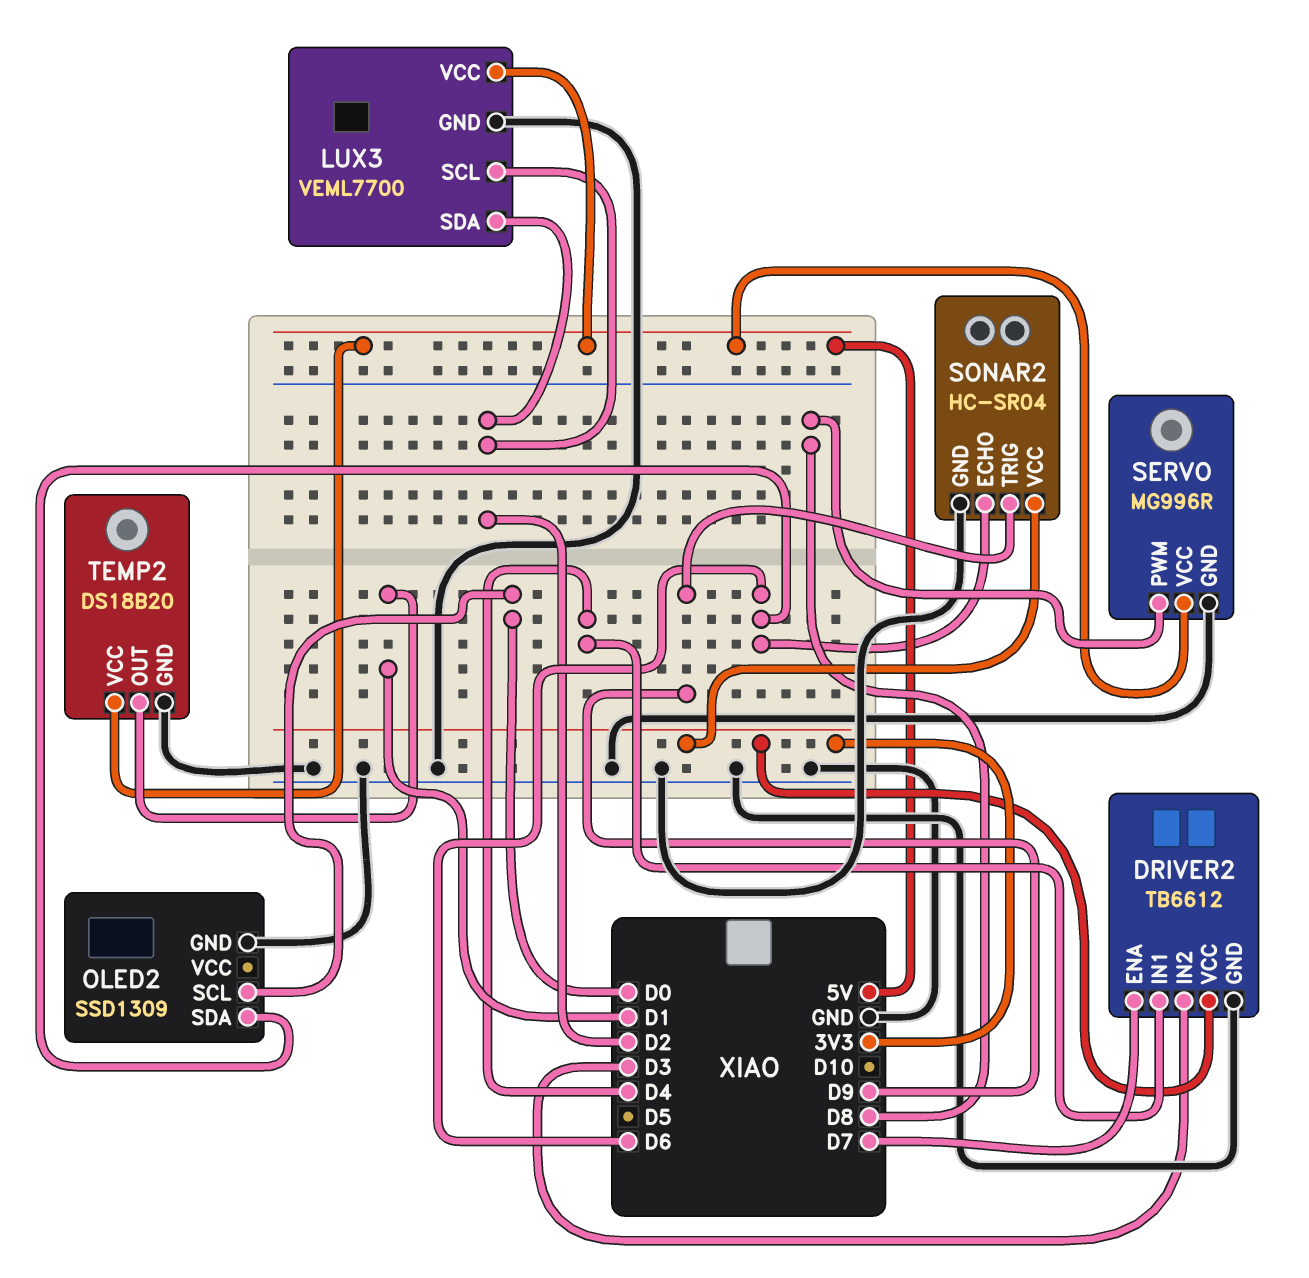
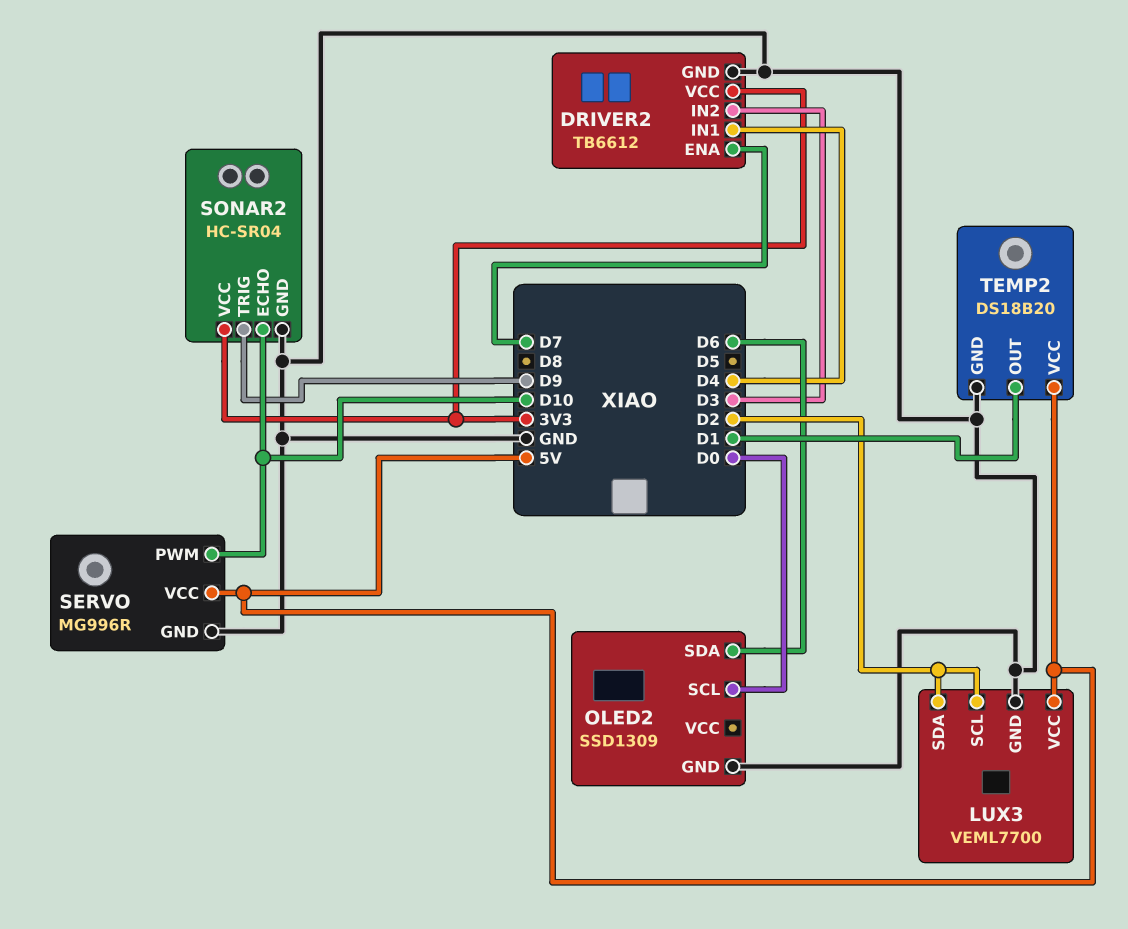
SERVO pin PWM: D8 -> D10
SONAR2 pin ECHO: D6 -> D10

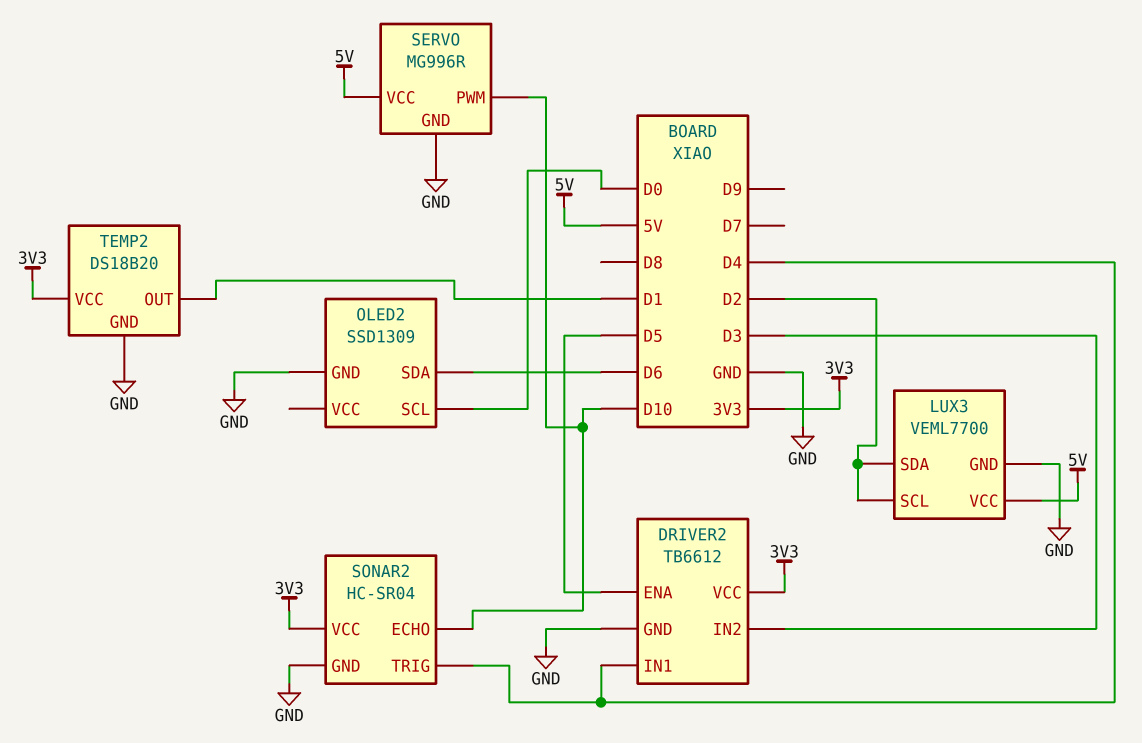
DRIVER2 pin ENA: D7 -> D5
SONAR2 pin TRIG: D9 -> D4
TEMP2 pin VCC: 5V -> 3V3

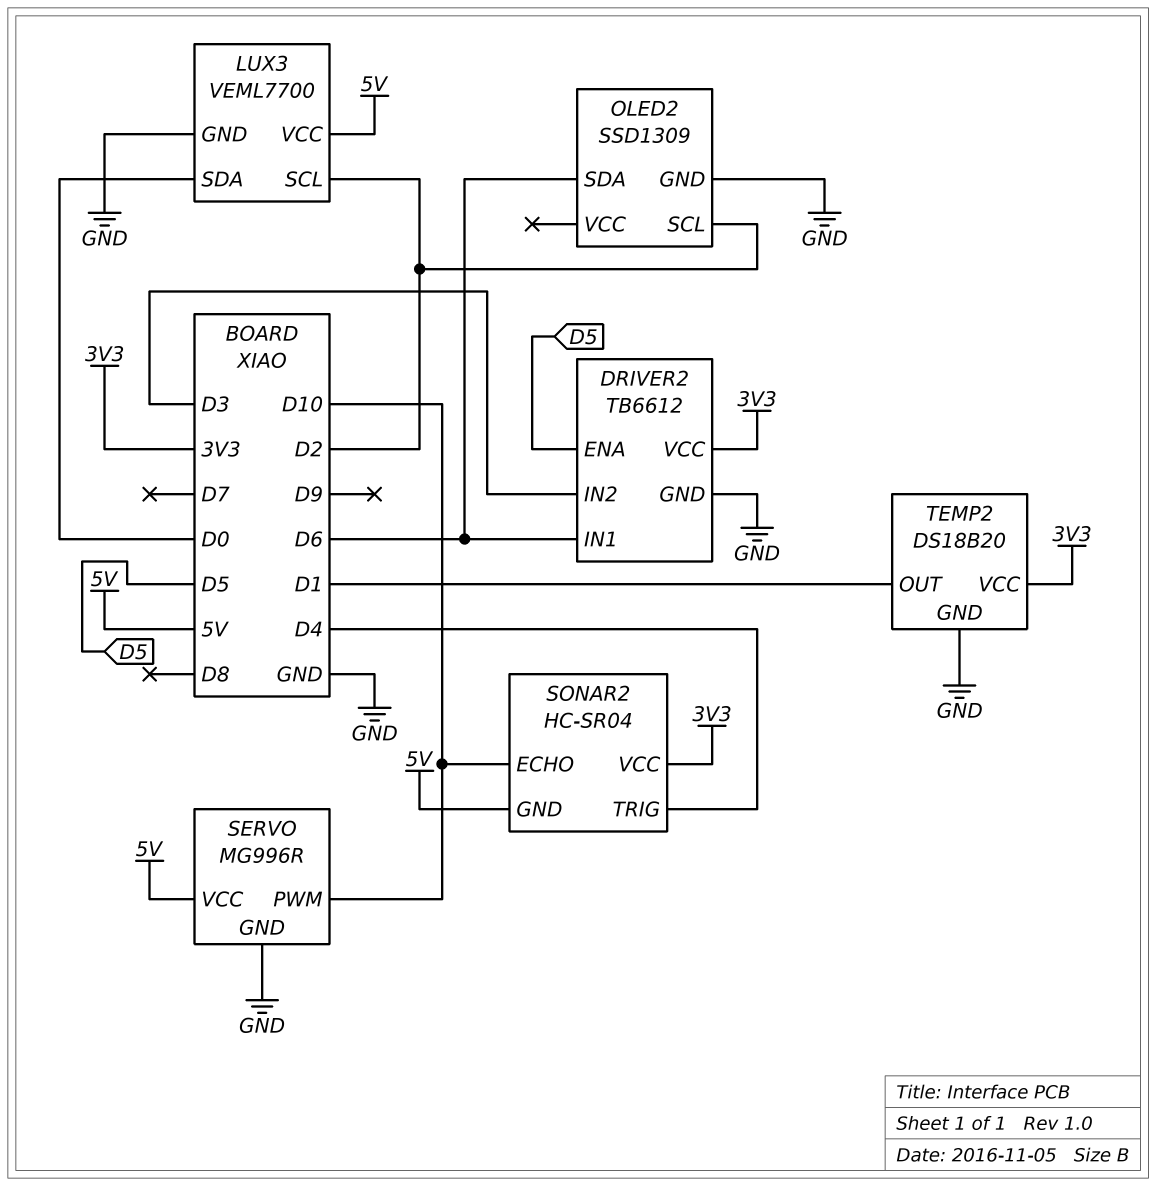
DRIVER2 pin IN1: D4 -> D6
LUX3 pin SDA: D2 -> D0
OLED2 pin SCL: D0 -> D2
SONAR2 pin GND: GND -> 5V

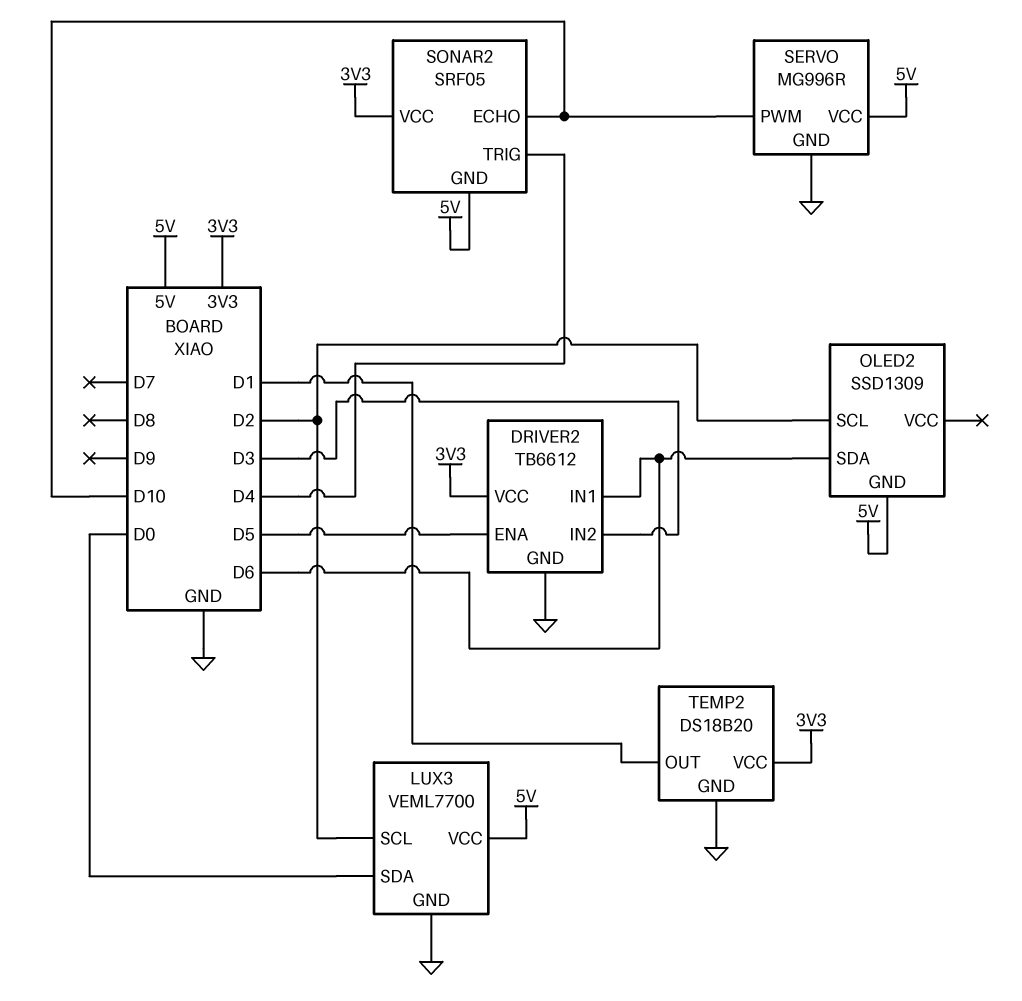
OLED2 pin GND: GND -> 5V
SONAR2: HC-SR04 -> SRF05

